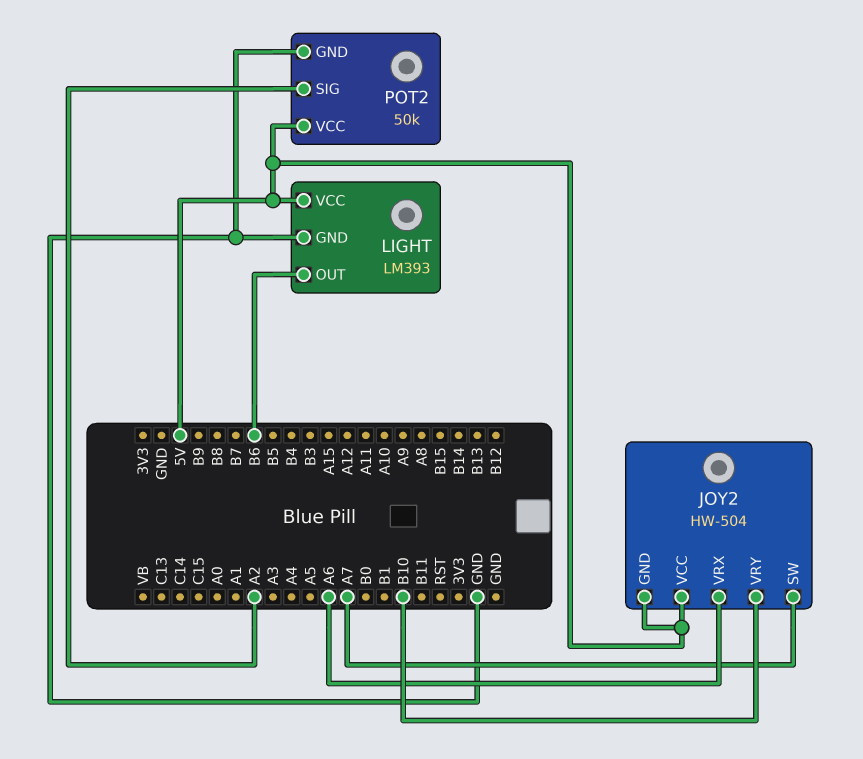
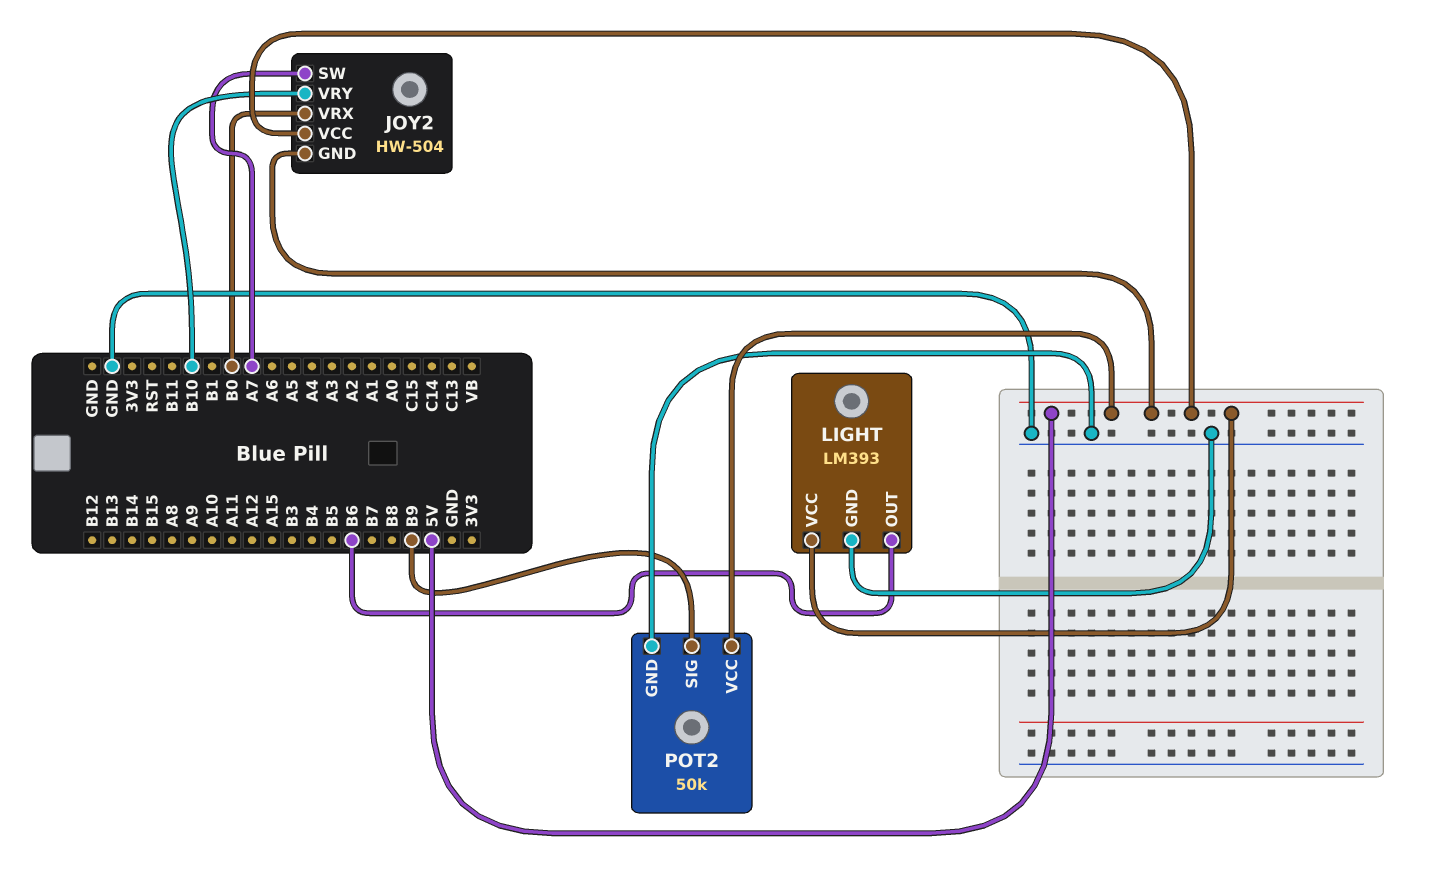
JOY2 pin VRX: A6 -> B0
POT2 pin SIG: A2 -> B9

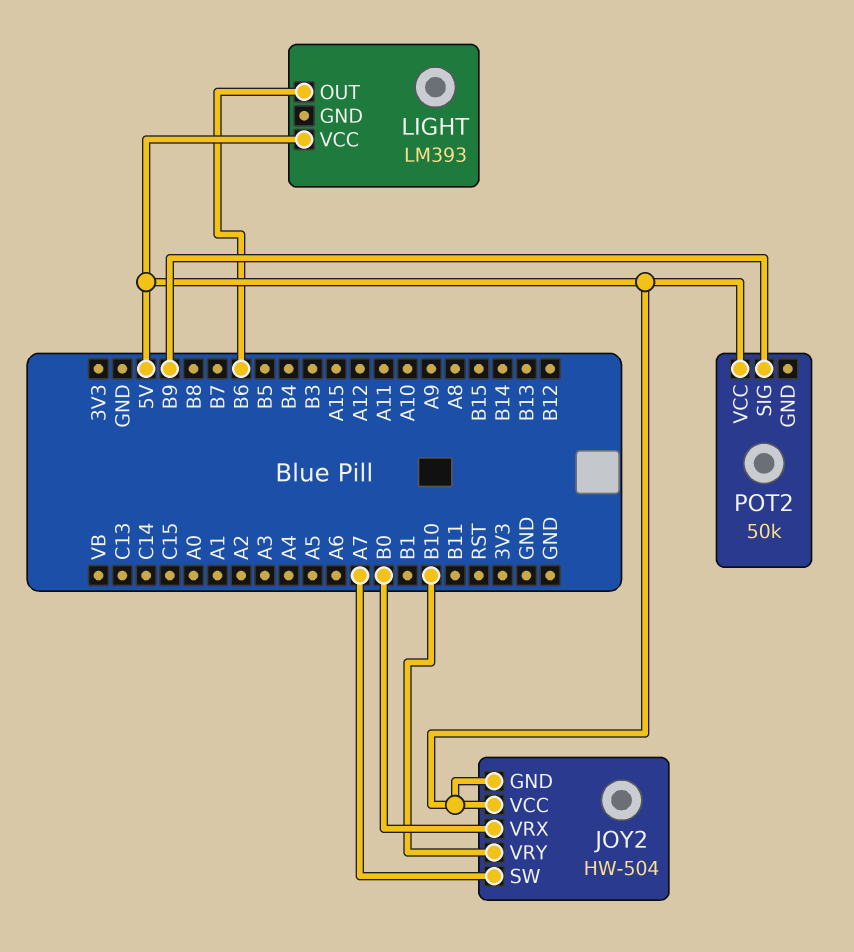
LIGHT pin GND: GND -> none
POT2 pin GND: GND -> none

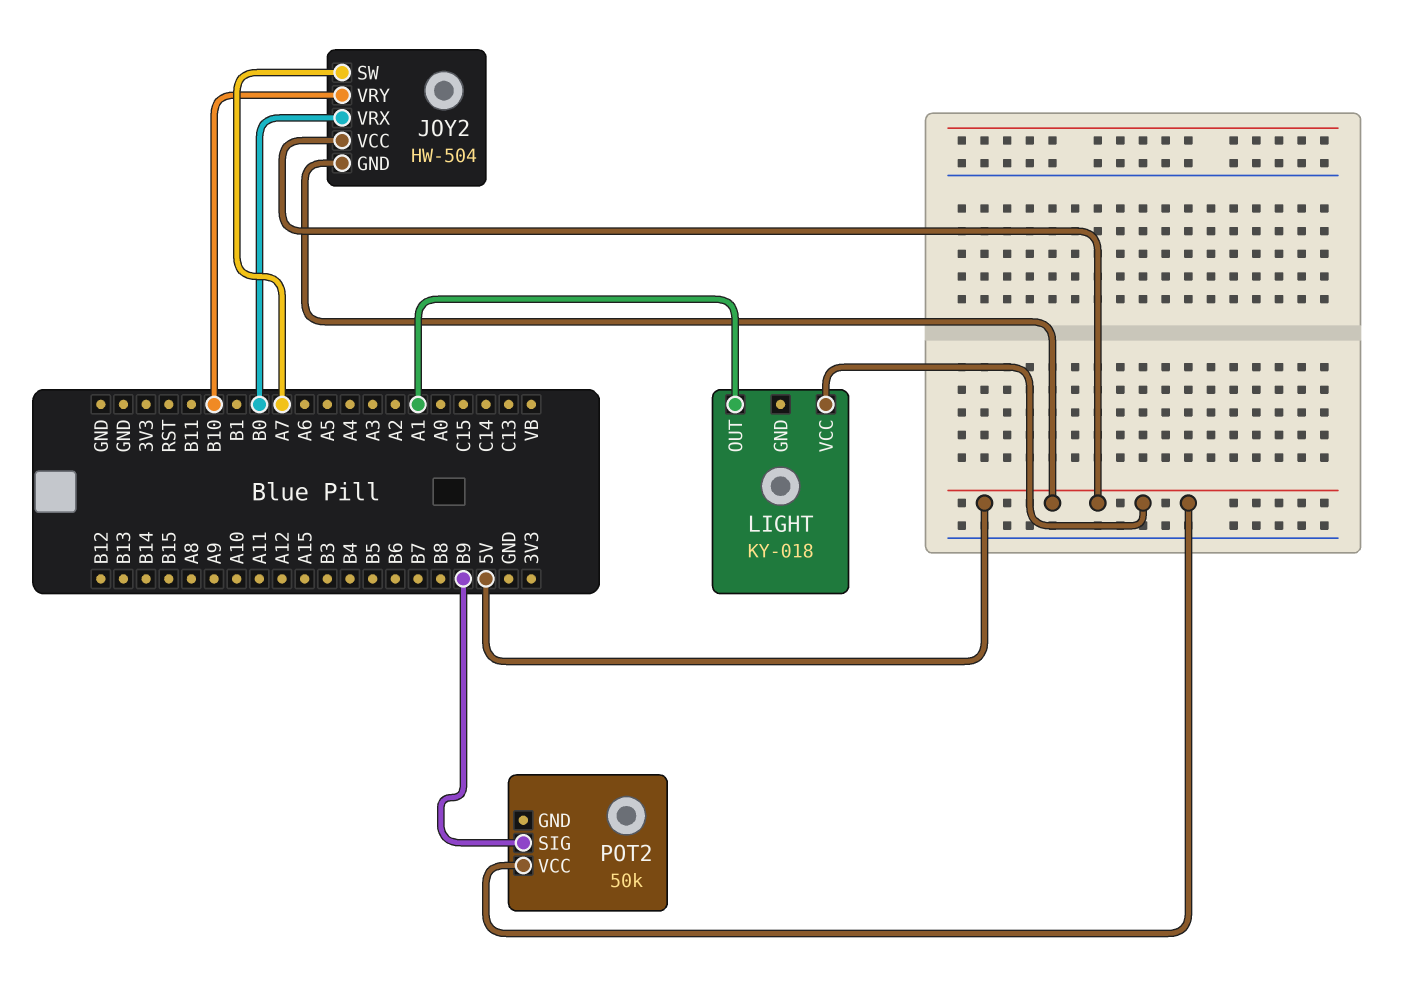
LIGHT: LM393 -> KY-018
LIGHT pin OUT: B6 -> A1

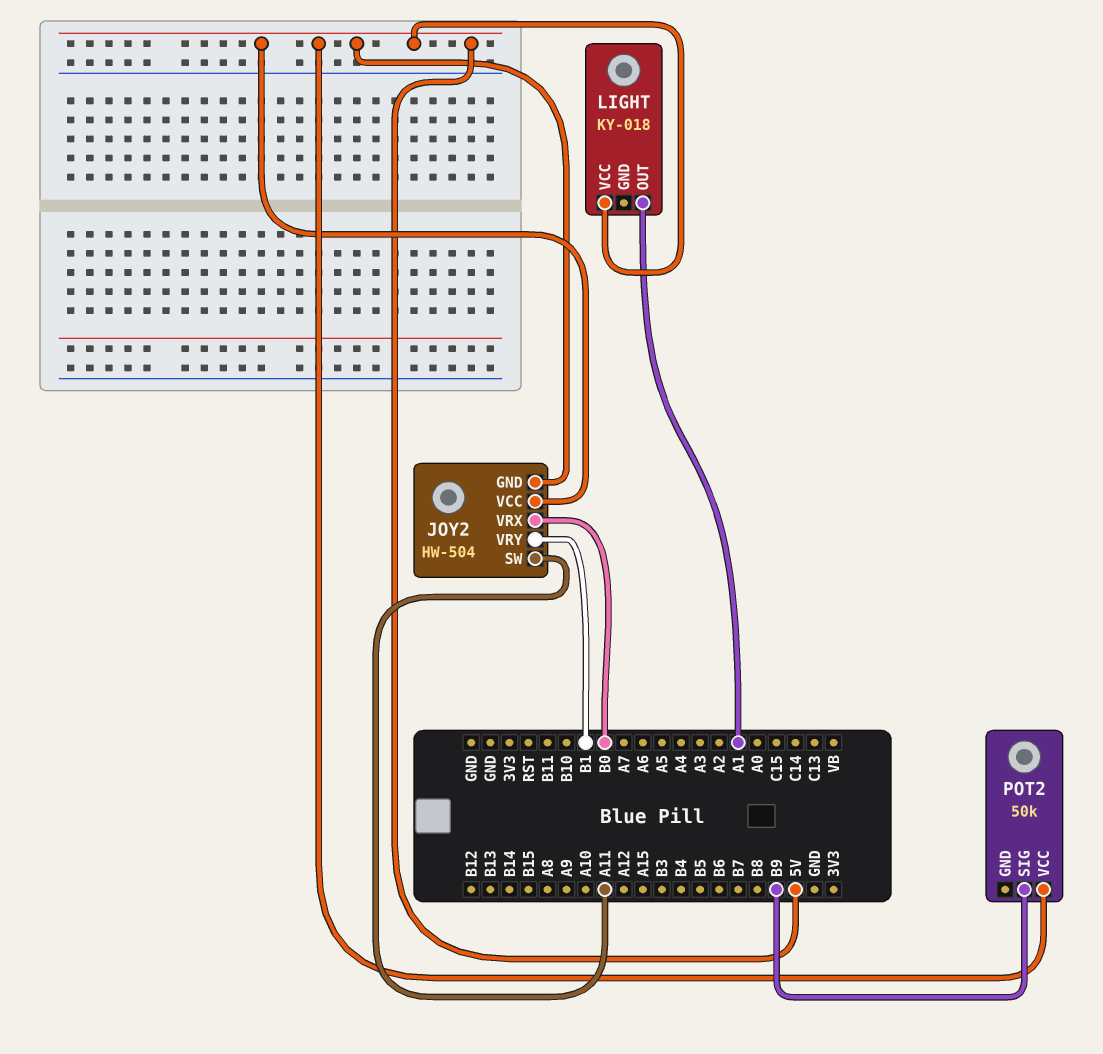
JOY2 pin SW: A7 -> A11
JOY2 pin VRY: B10 -> B1

